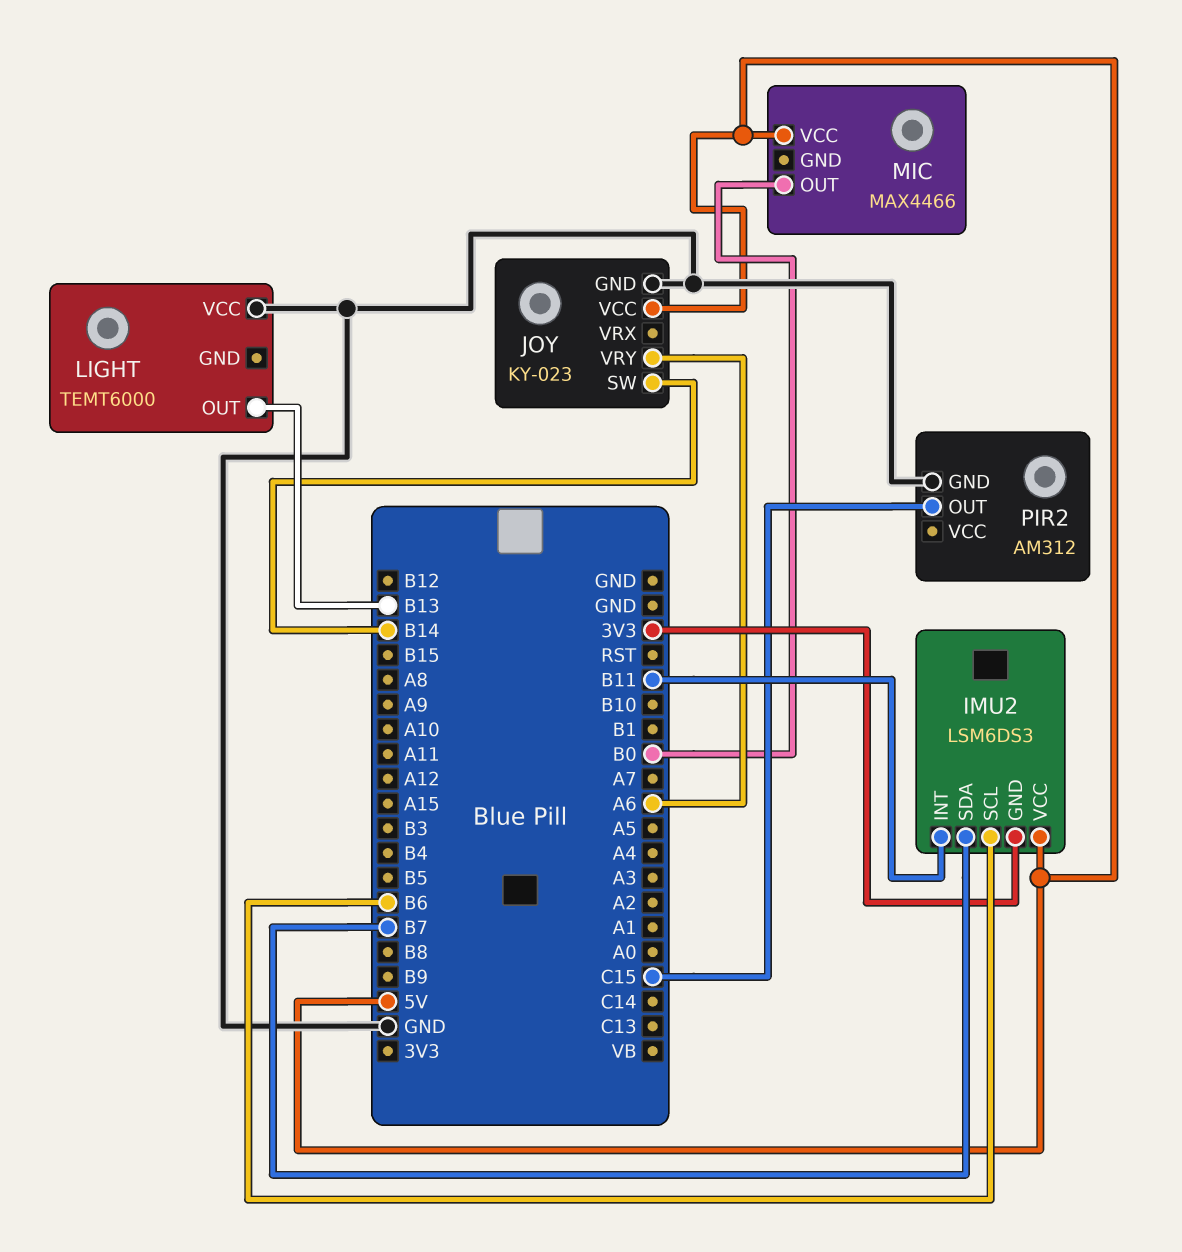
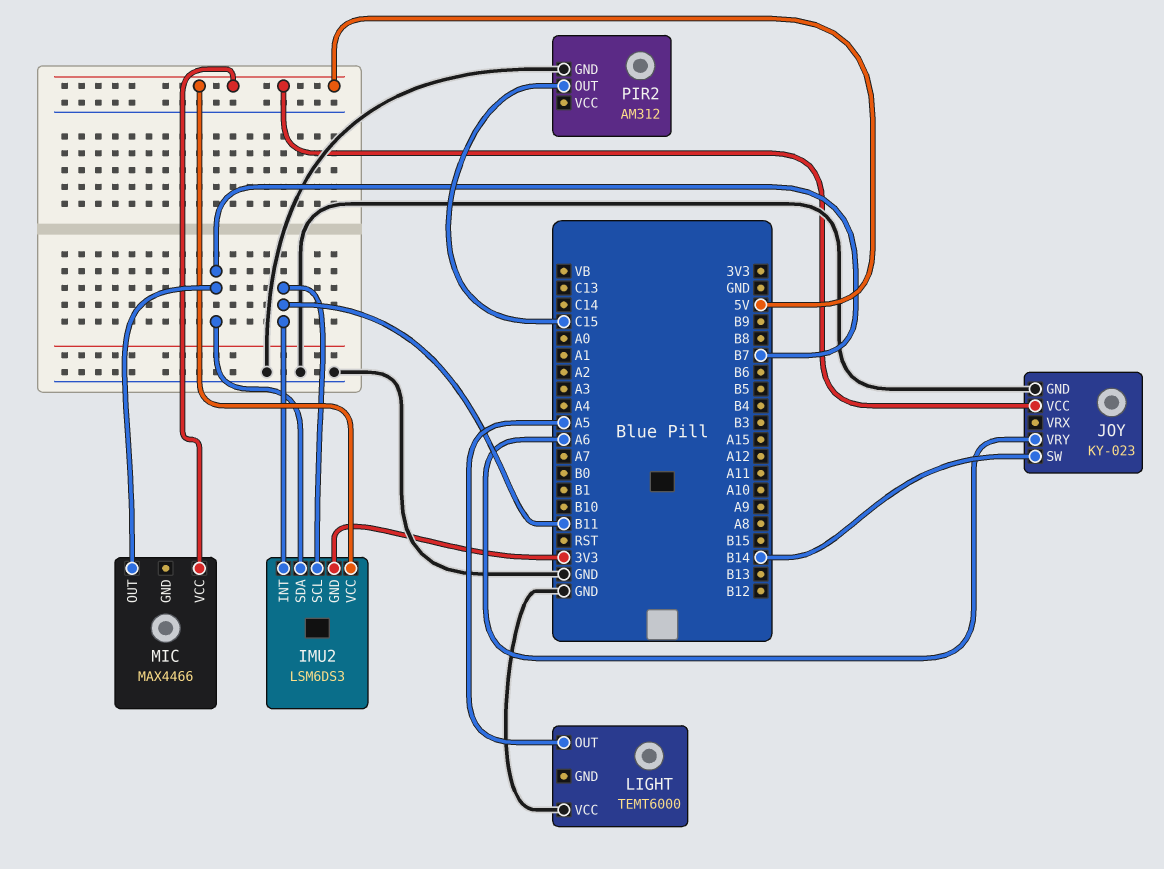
IMU2 pin SCL: B6 -> B11
LIGHT pin OUT: B13 -> A5
MIC pin OUT: B0 -> B7

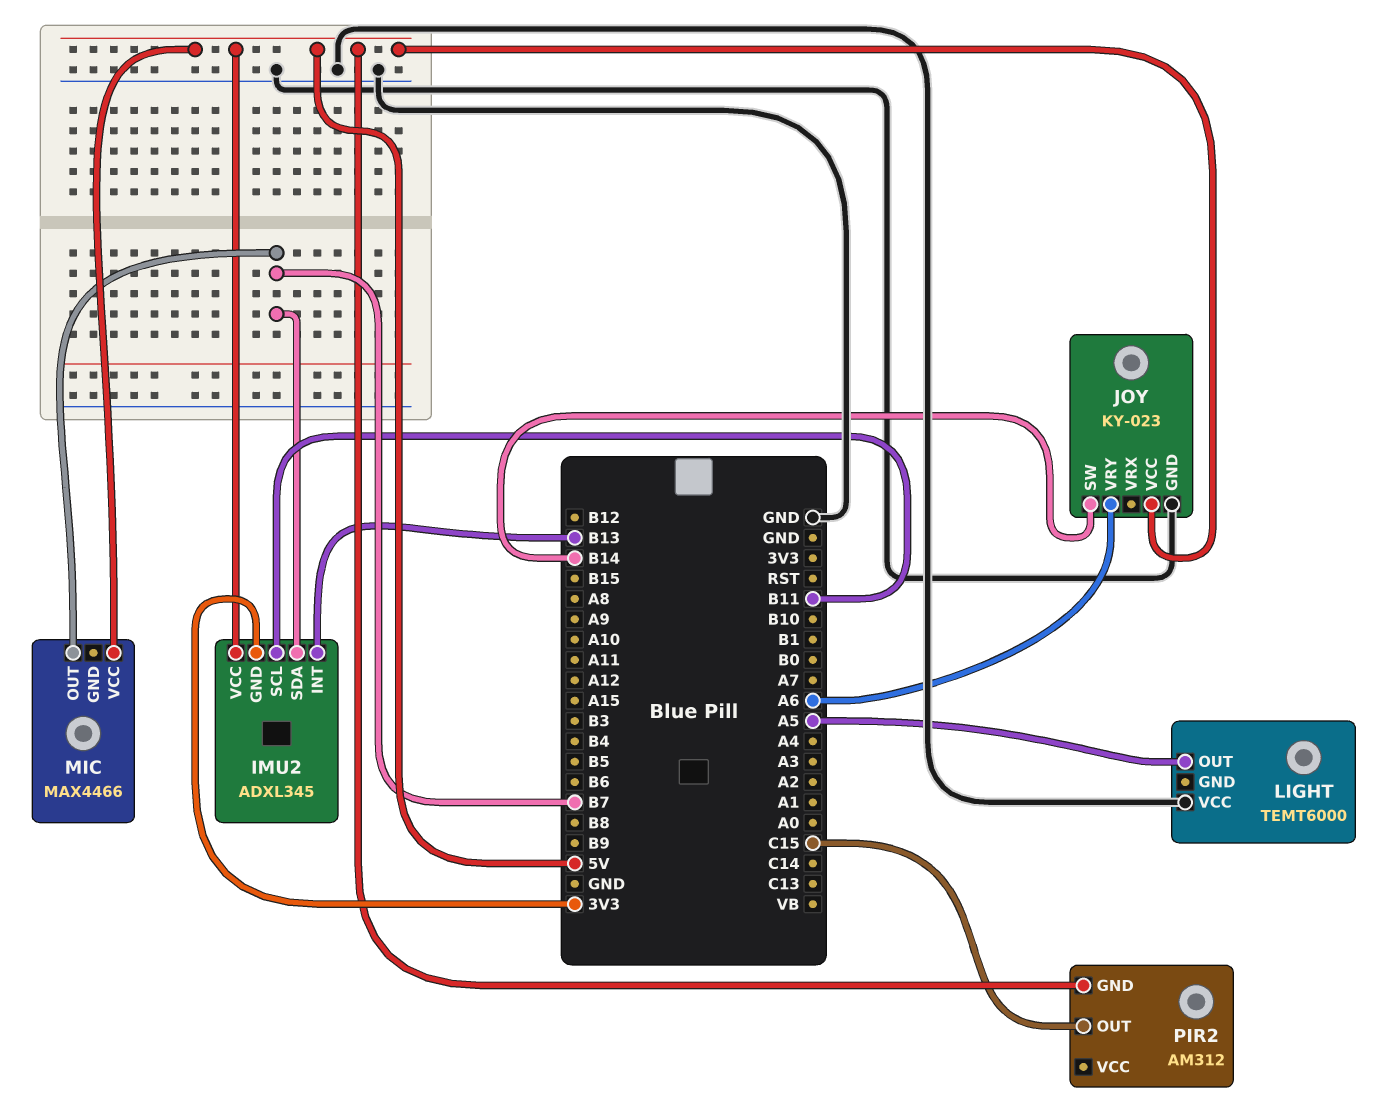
IMU2: LSM6DS3 -> ADXL345
IMU2 pin INT: B11 -> B13
PIR2 pin GND: GND -> 5V

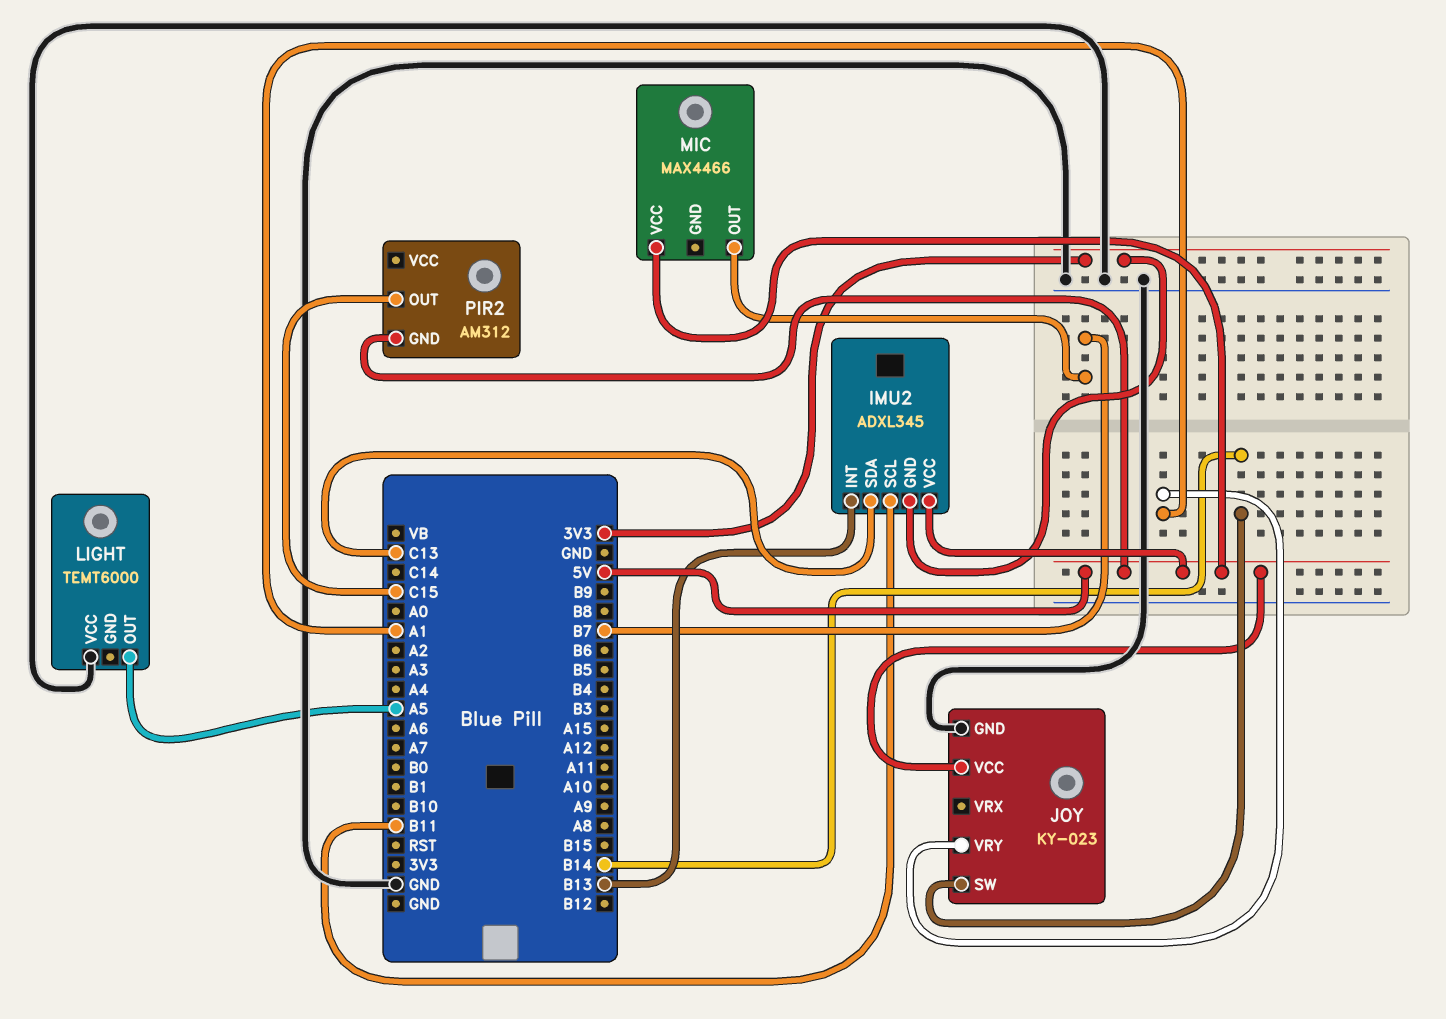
IMU2 pin SDA: B7 -> C13
JOY pin VRY: A6 -> A1

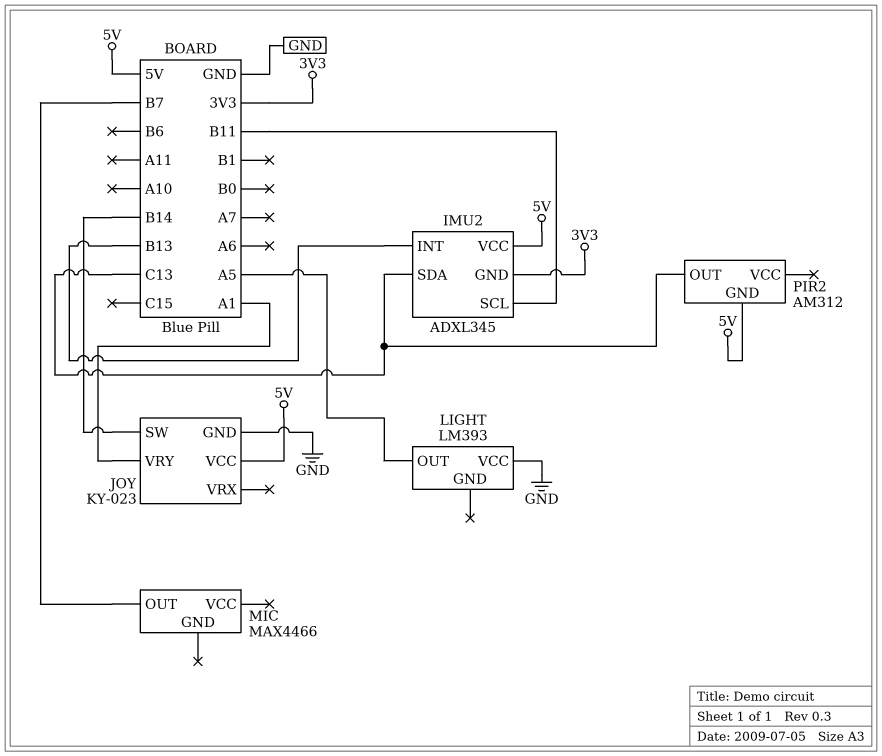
LIGHT: TEMT6000 -> LM393
MIC pin VCC: 5V -> none
PIR2 pin OUT: C15 -> C13

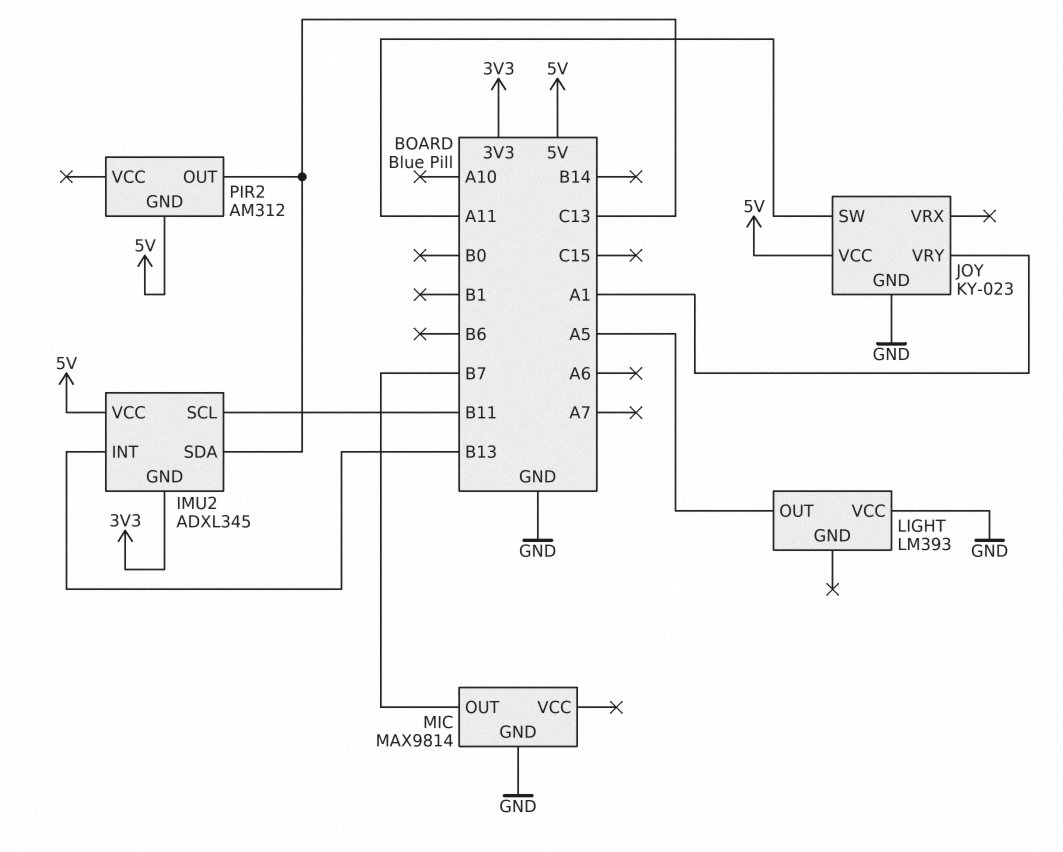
JOY pin SW: B14 -> A11
MIC: MAX4466 -> MAX9814
MIC pin GND: none -> GND

